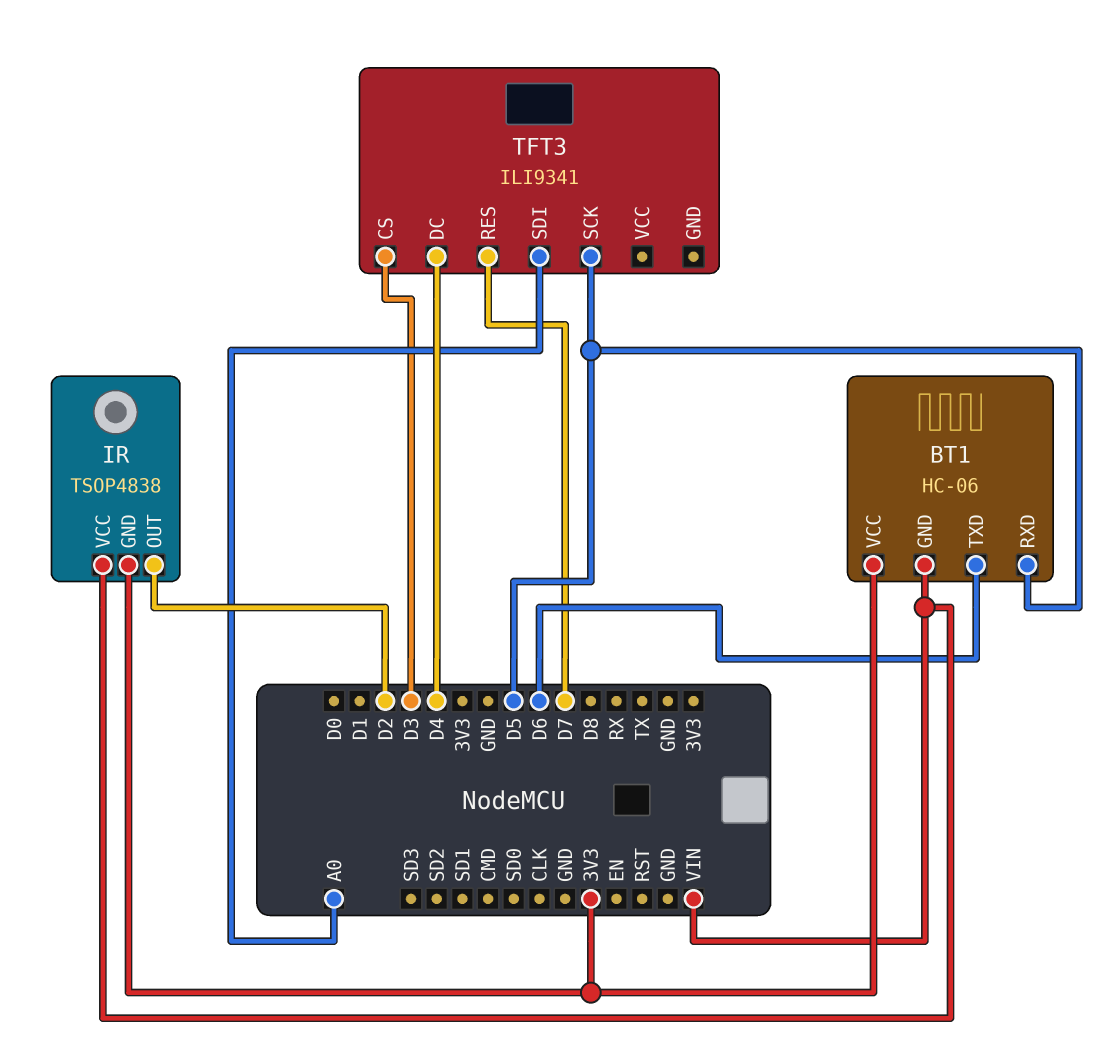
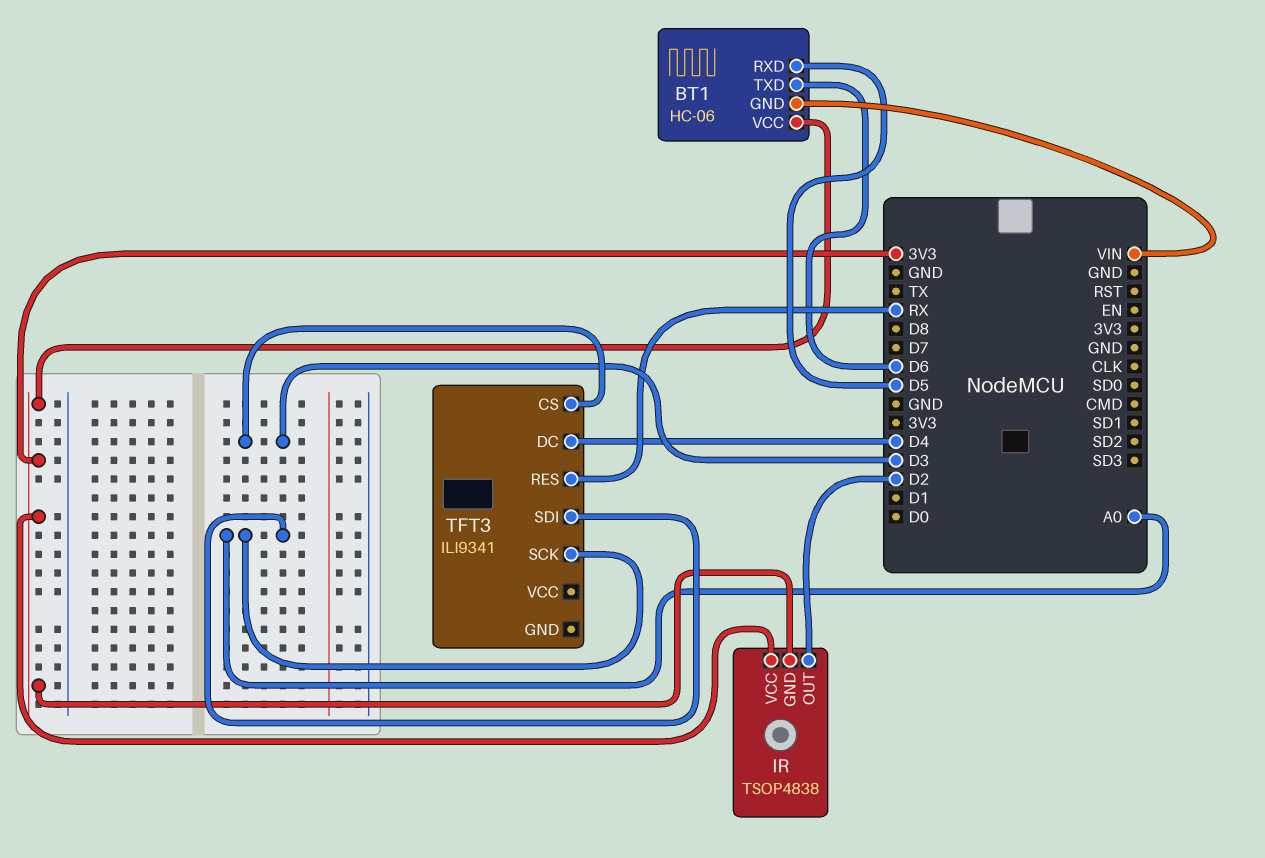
IR pin VCC: VIN -> 3V3
TFT3 pin RES: D7 -> RX
TFT3 pin SCK: D5 -> A0

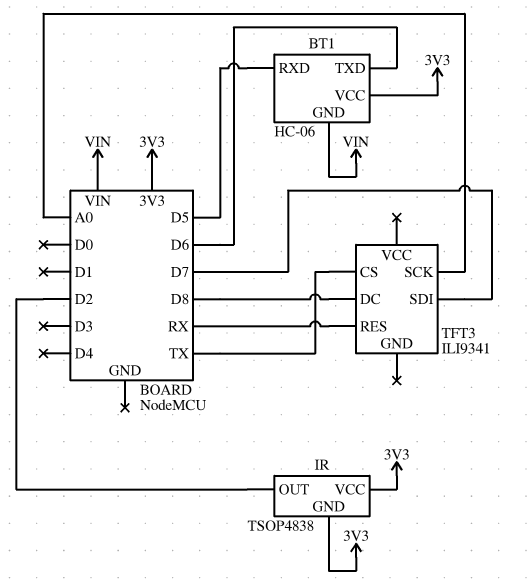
TFT3 pin CS: D3 -> TX
TFT3 pin DC: D4 -> D8
TFT3 pin SDI: A0 -> D7

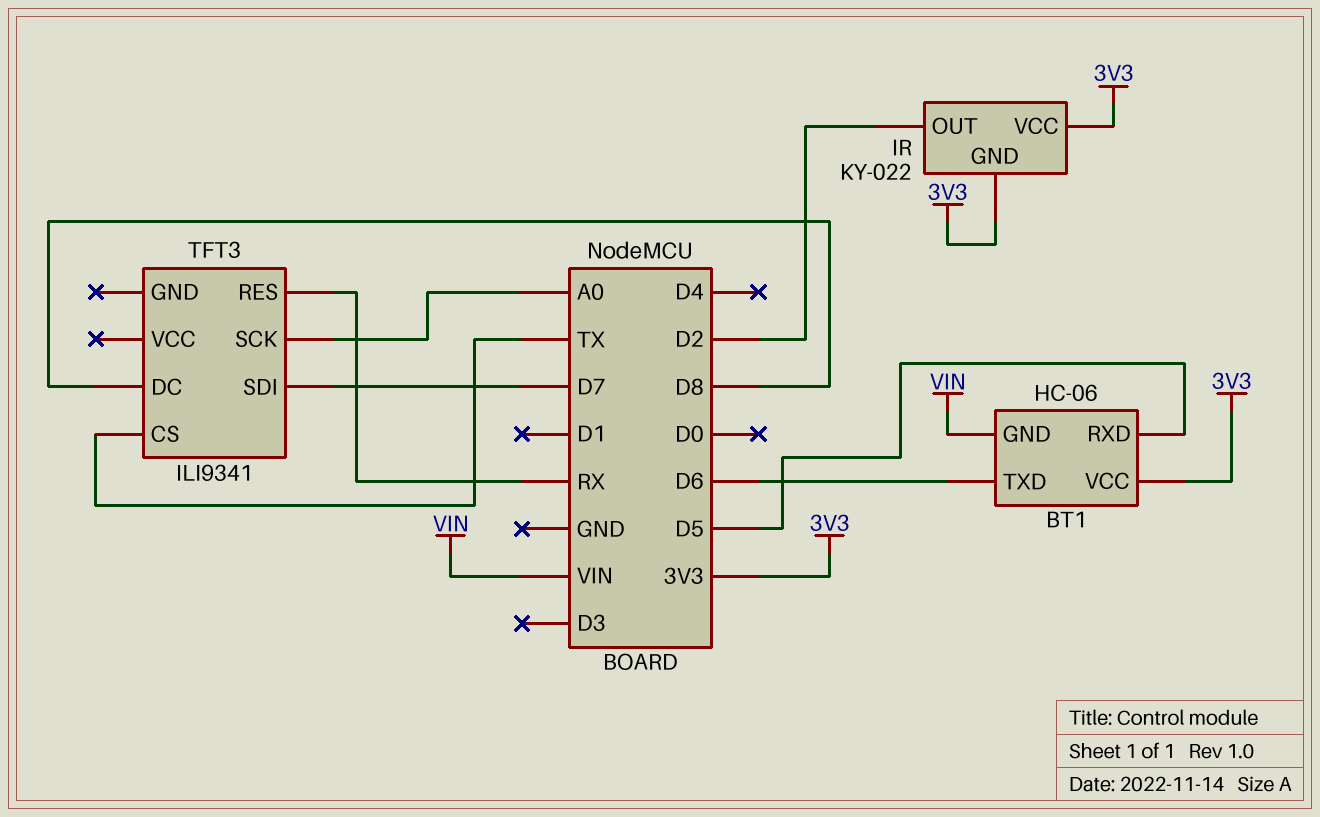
IR: TSOP4838 -> KY-022

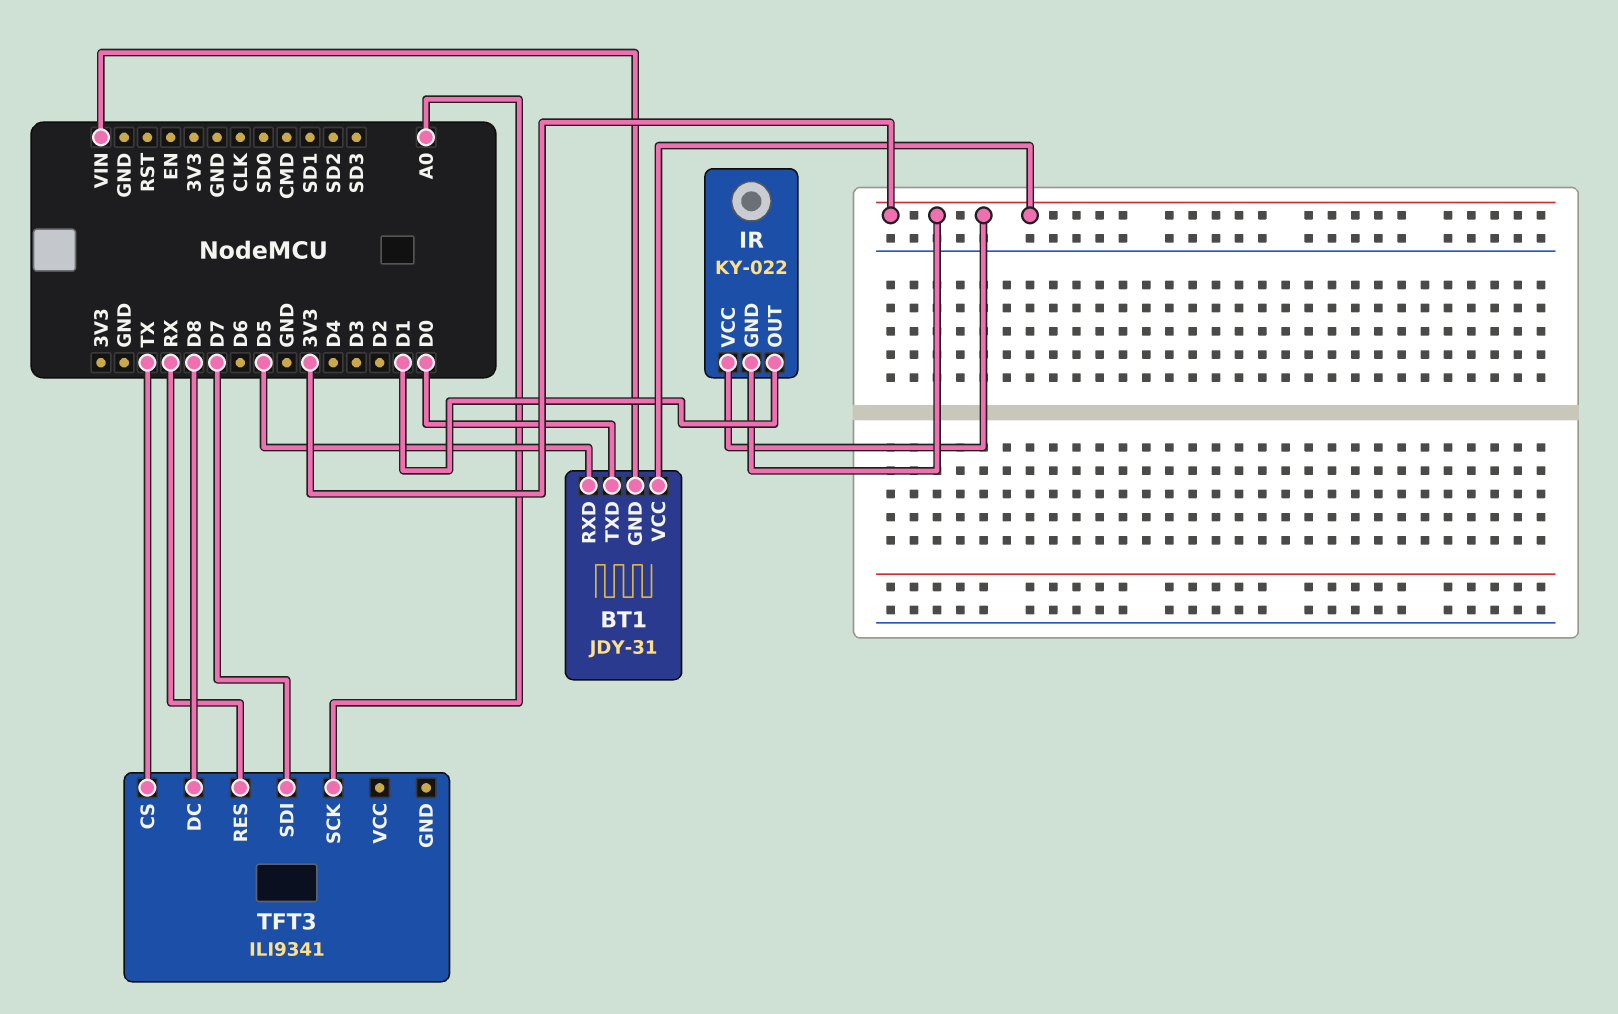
BT1: HC-06 -> JDY-31
BT1 pin TXD: D6 -> D0
IR pin OUT: D2 -> D1

